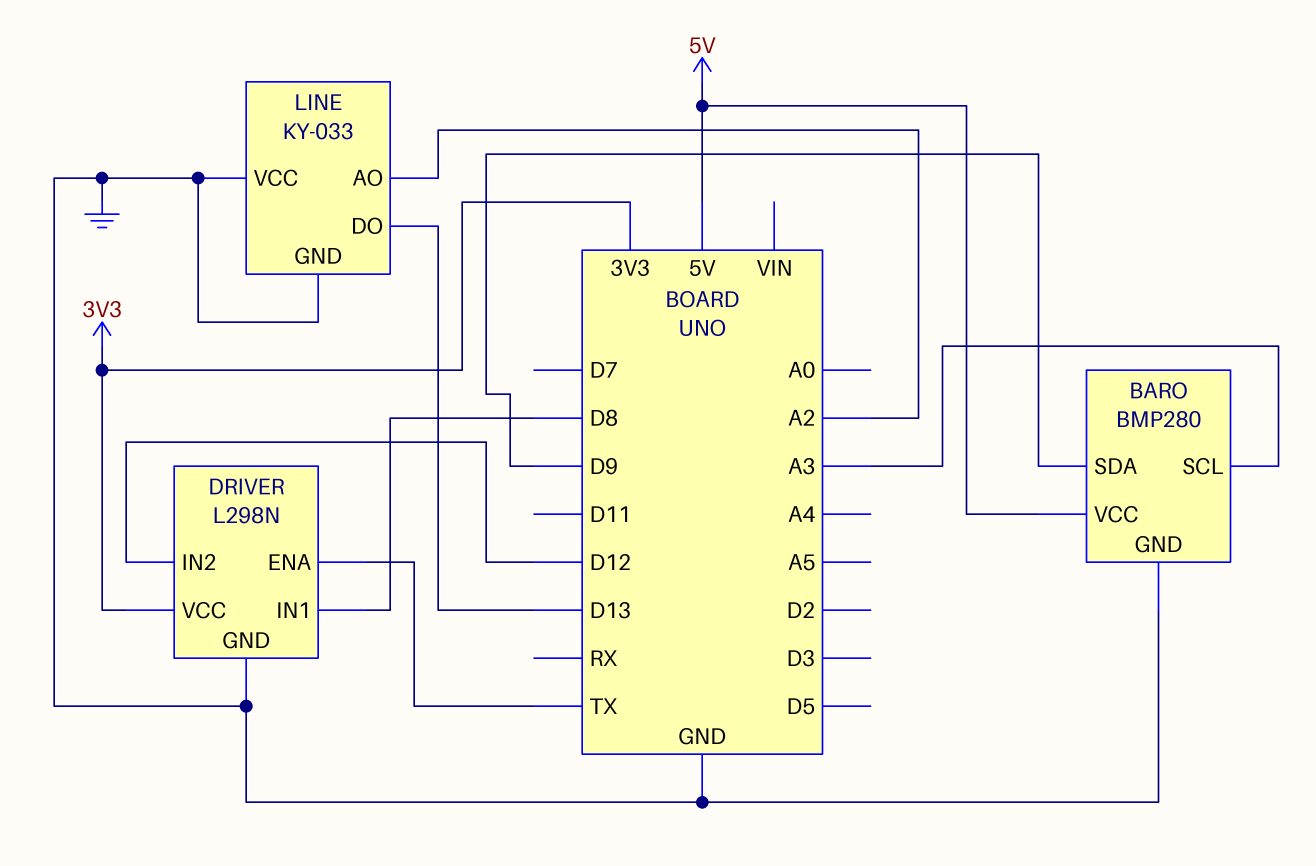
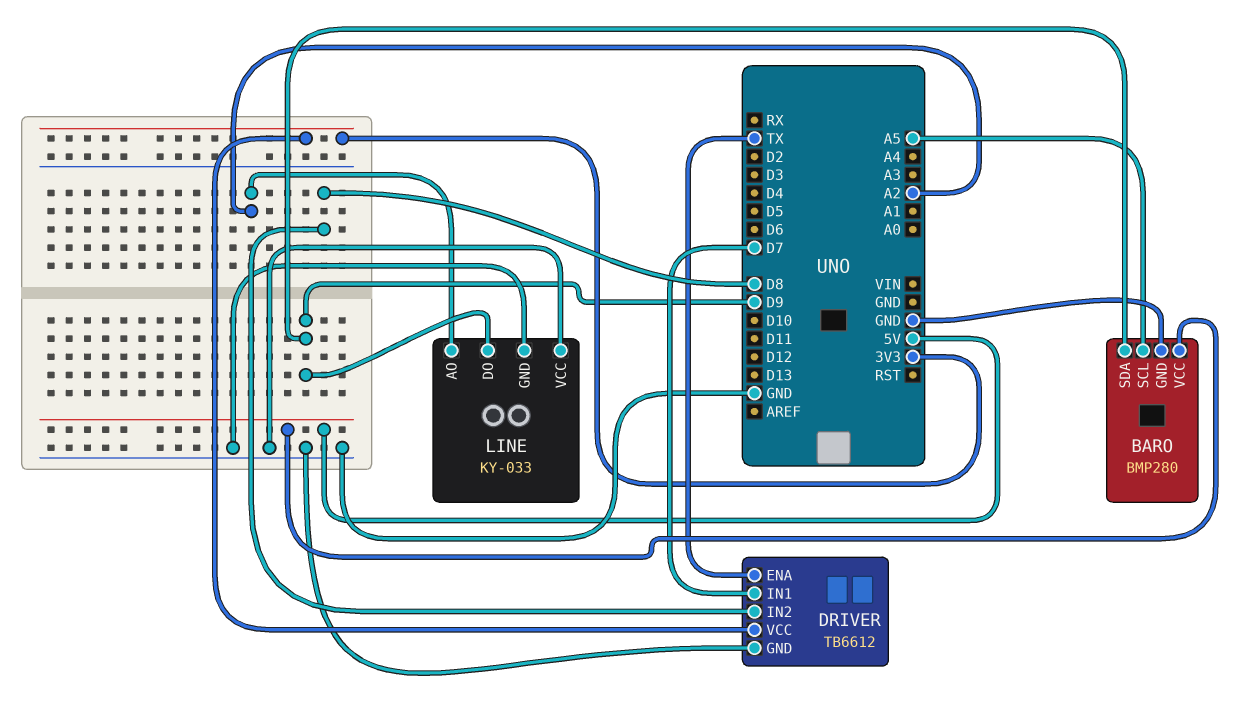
BARO pin SCL: A3 -> A5
DRIVER: L298N -> TB6612
DRIVER pin IN1: D8 -> D7
DRIVER pin IN2: D12 -> D8
LINE pin DO: D13 -> D9

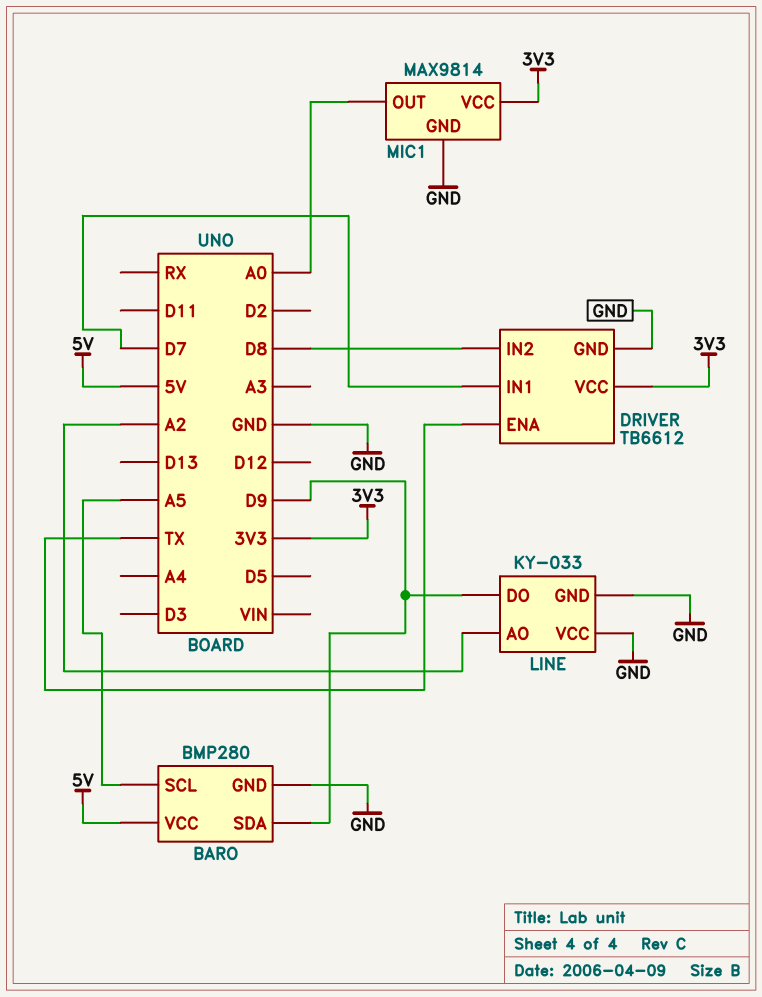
MIC1: none -> MAX9814
MIC1 pin GND: none -> GND
MIC1 pin OUT: none -> A0
MIC1 pin VCC: none -> 3V3

